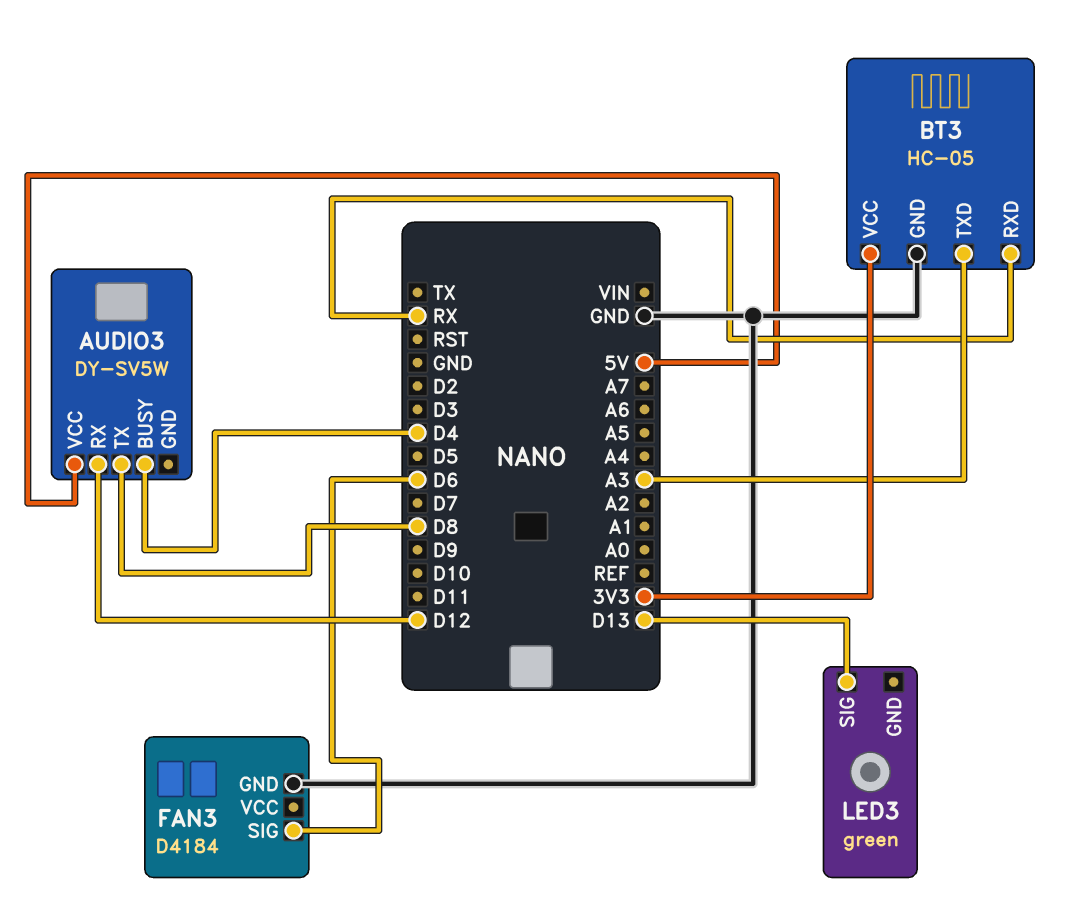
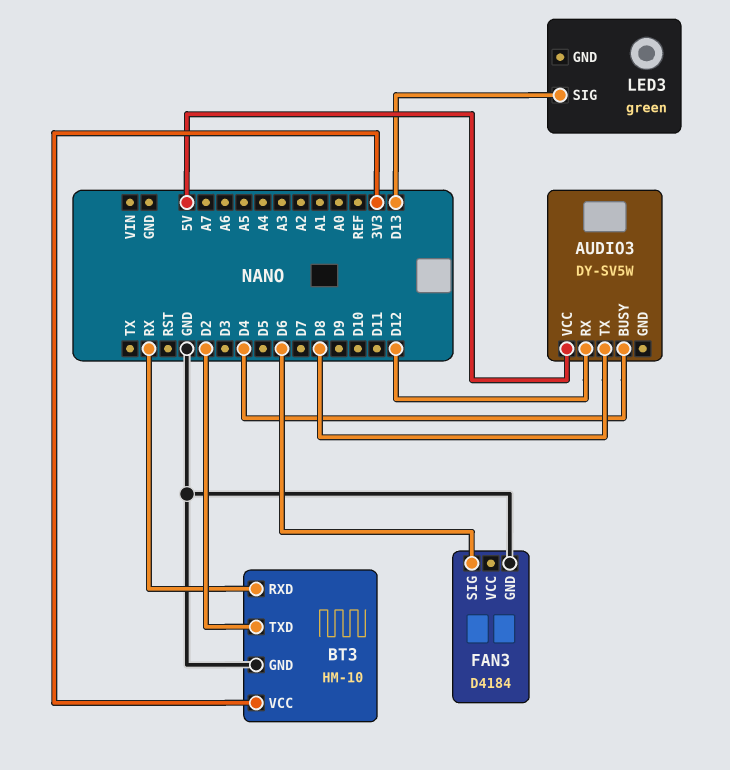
BT3: HC-05 -> HM-10
BT3 pin TXD: A3 -> D2

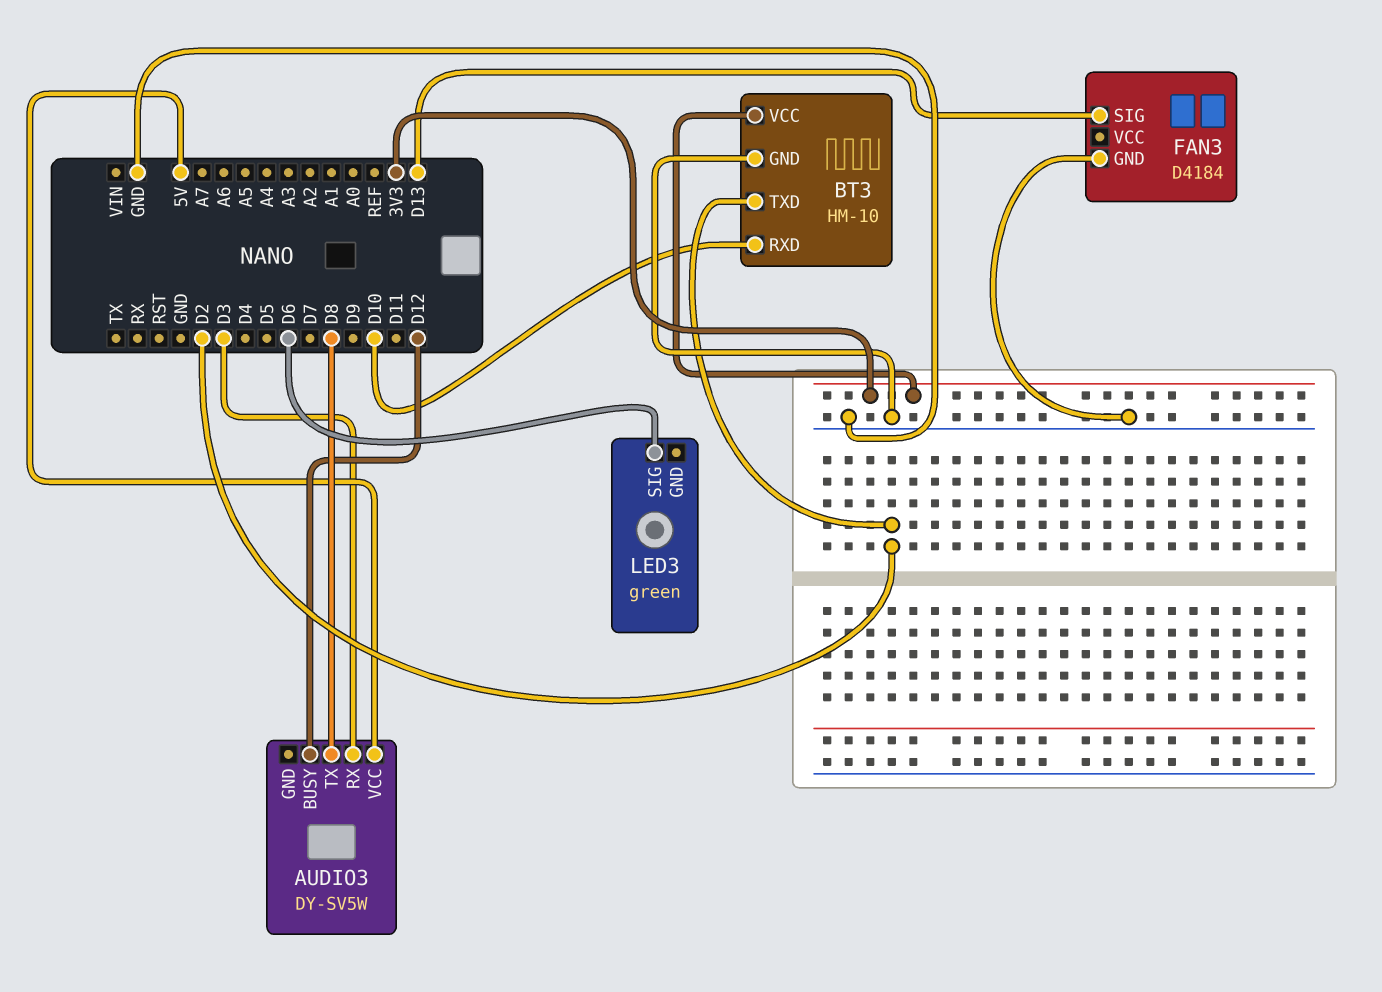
AUDIO3 pin BUSY: D4 -> D12
AUDIO3 pin RX: D12 -> D3
BT3 pin RXD: RX -> D10
FAN3 pin SIG: D6 -> D13
LED3 pin SIG: D13 -> D6

